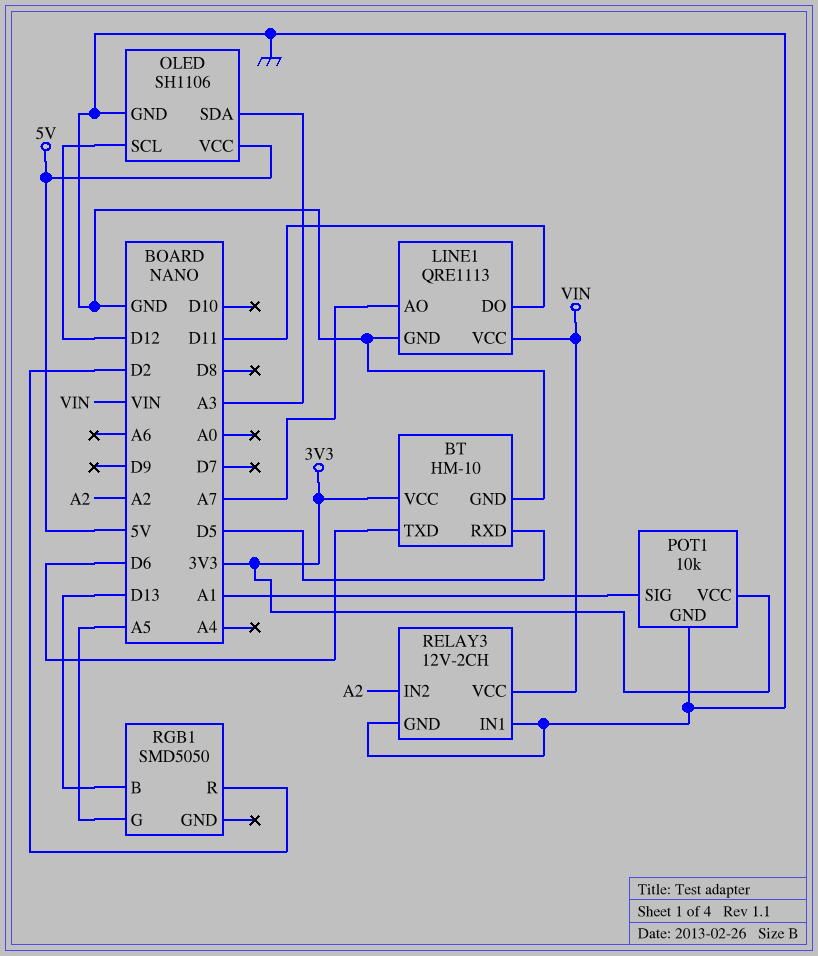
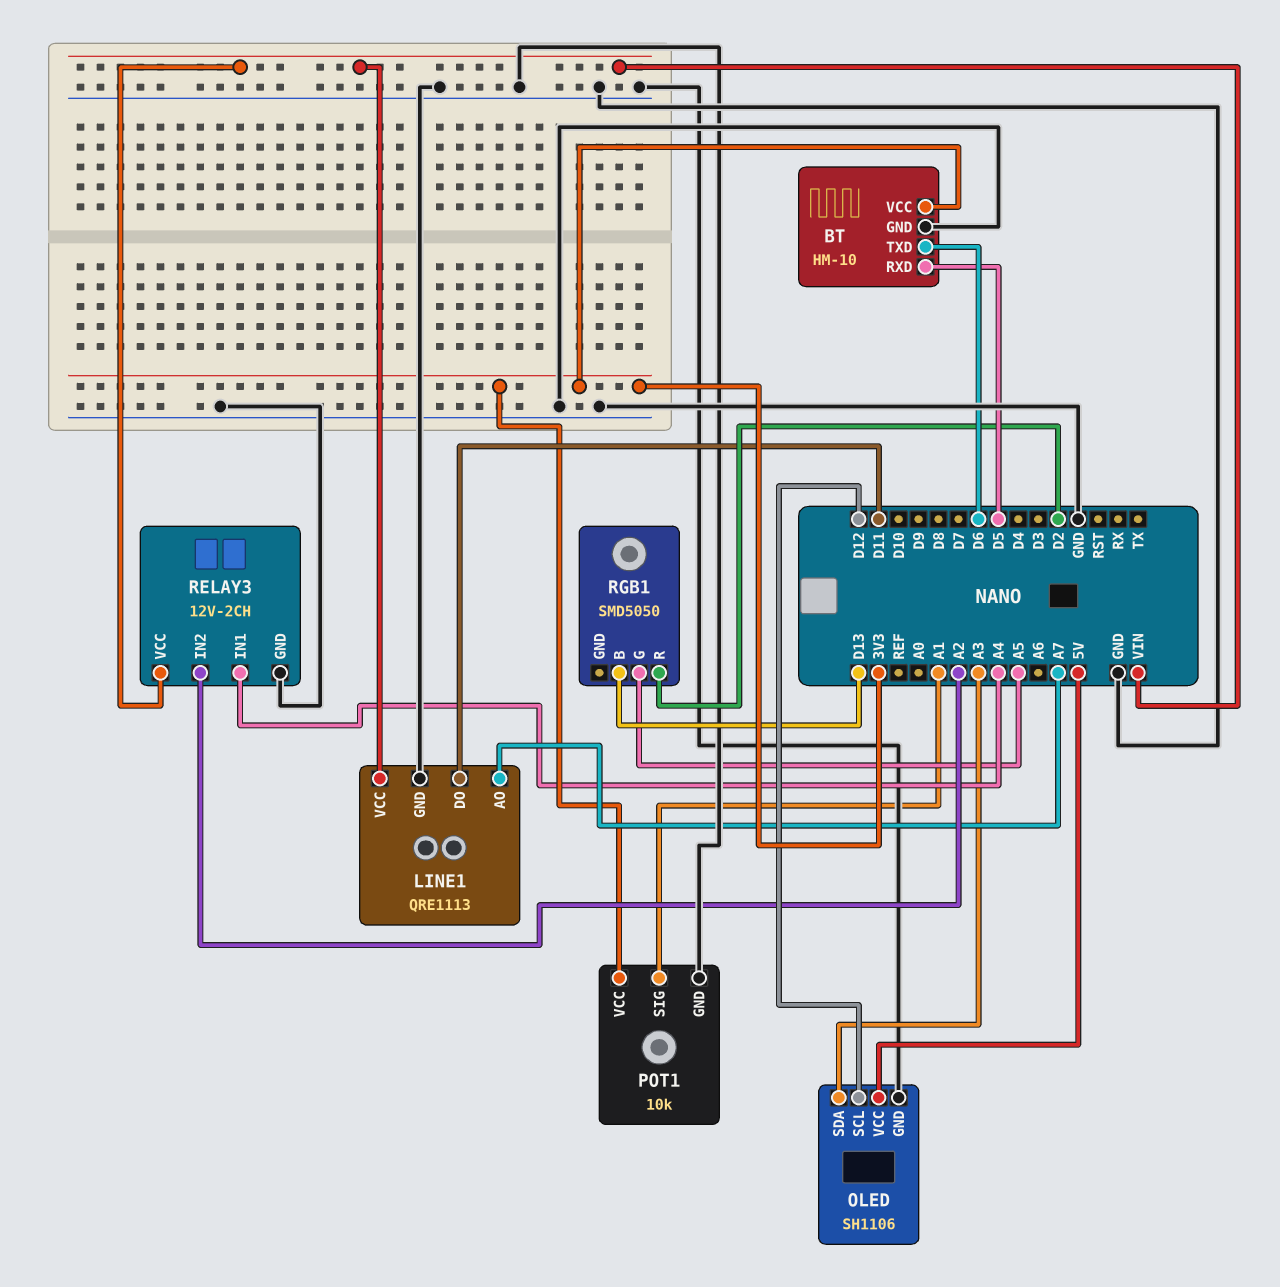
RELAY3 pin IN1: GND -> A4

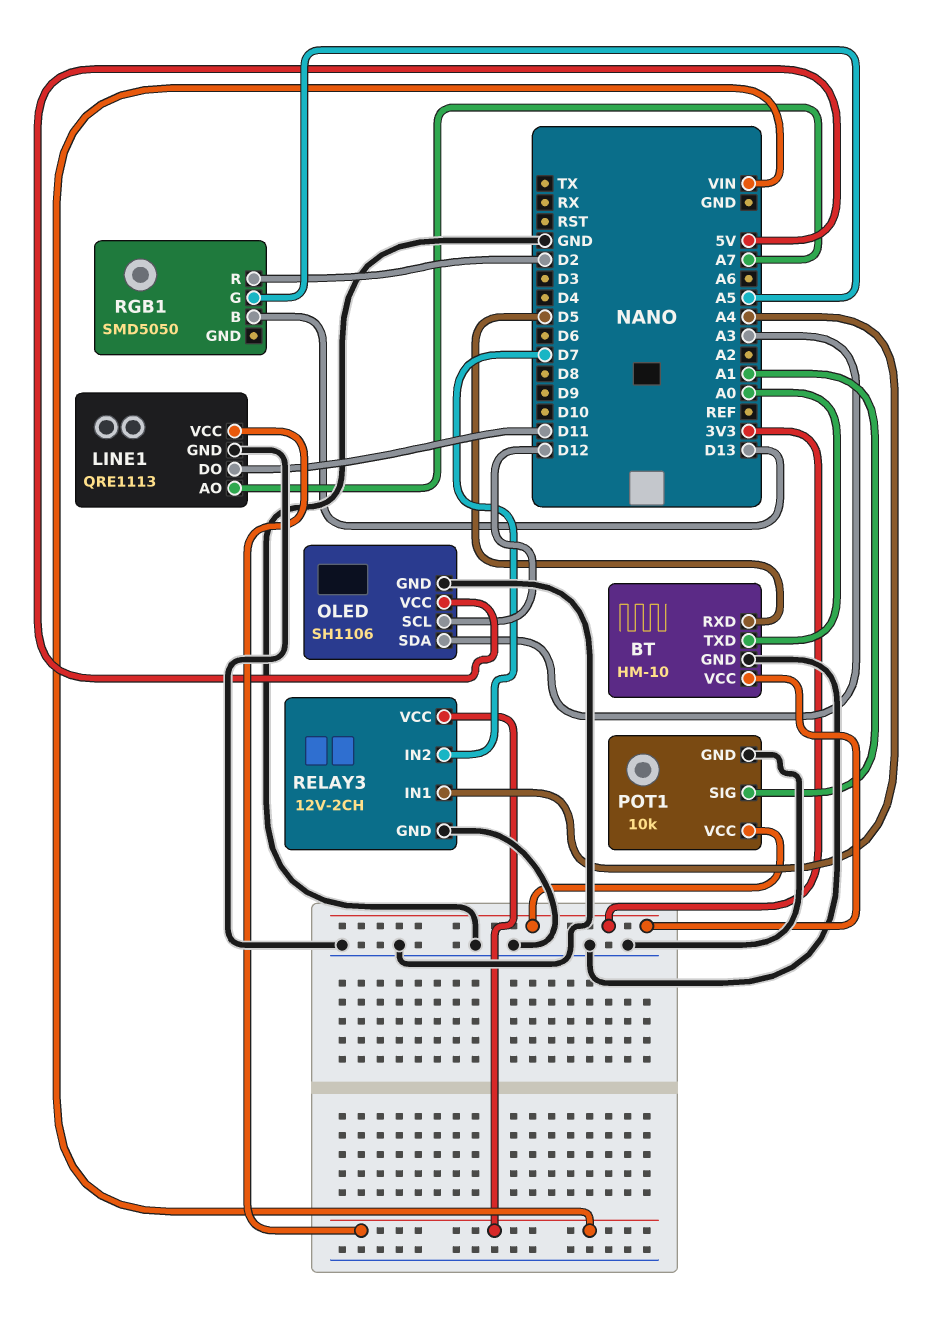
BT pin TXD: D6 -> A0
RELAY3 pin IN2: A2 -> D7

